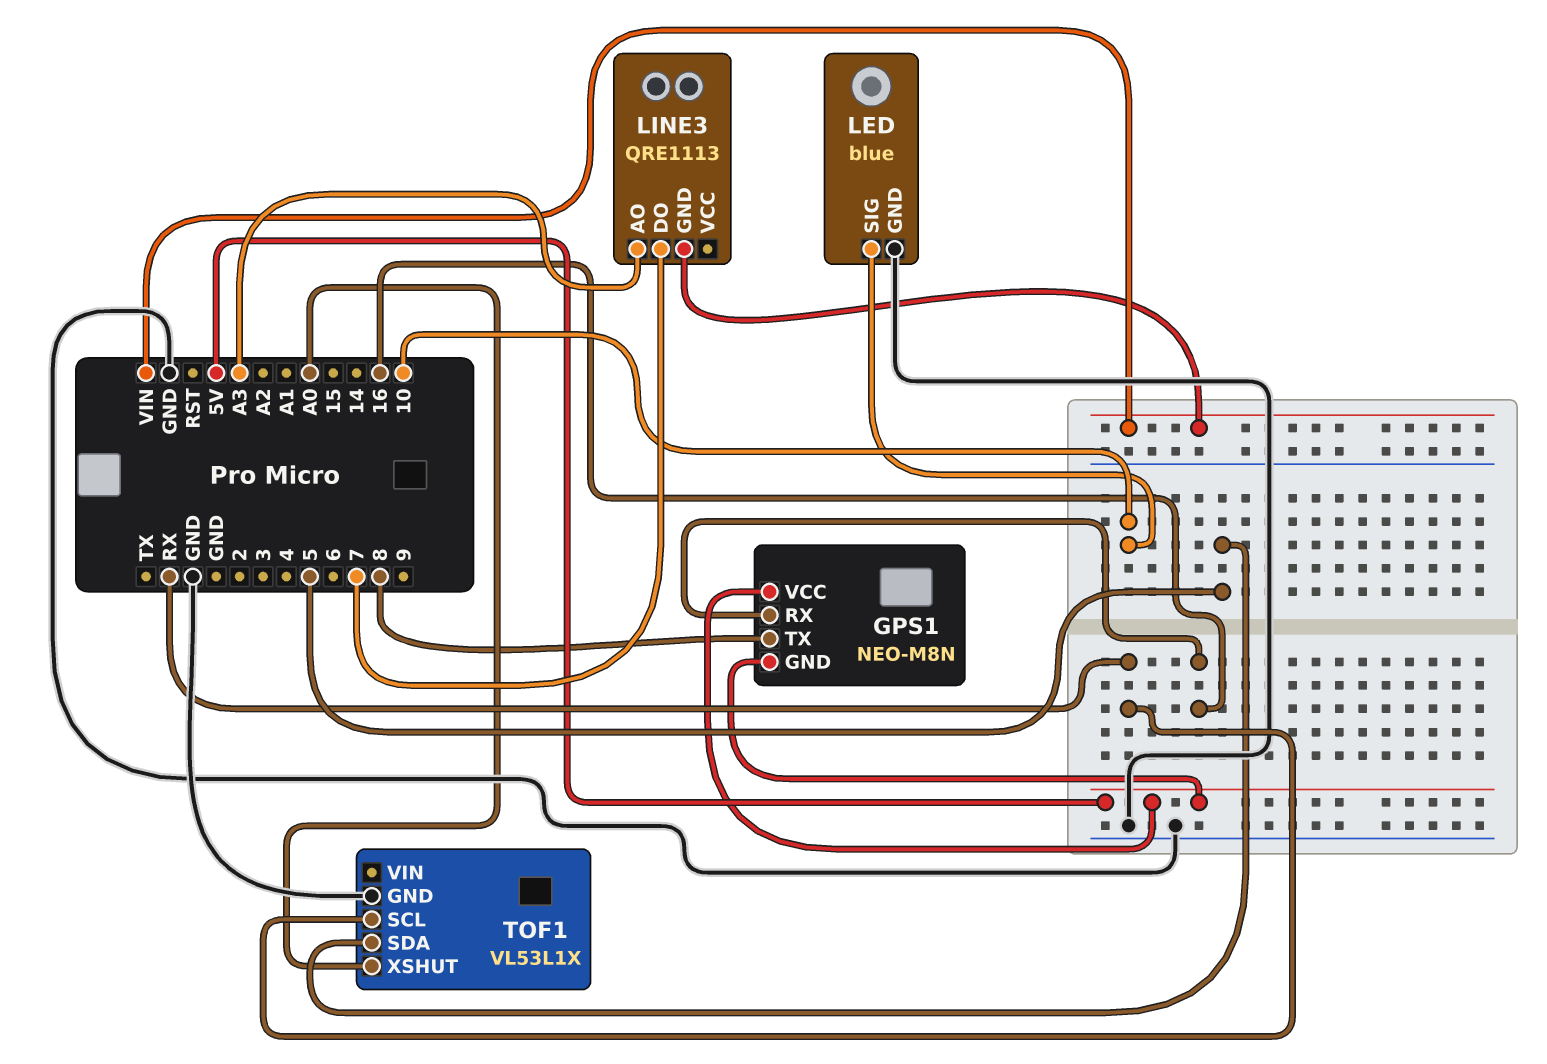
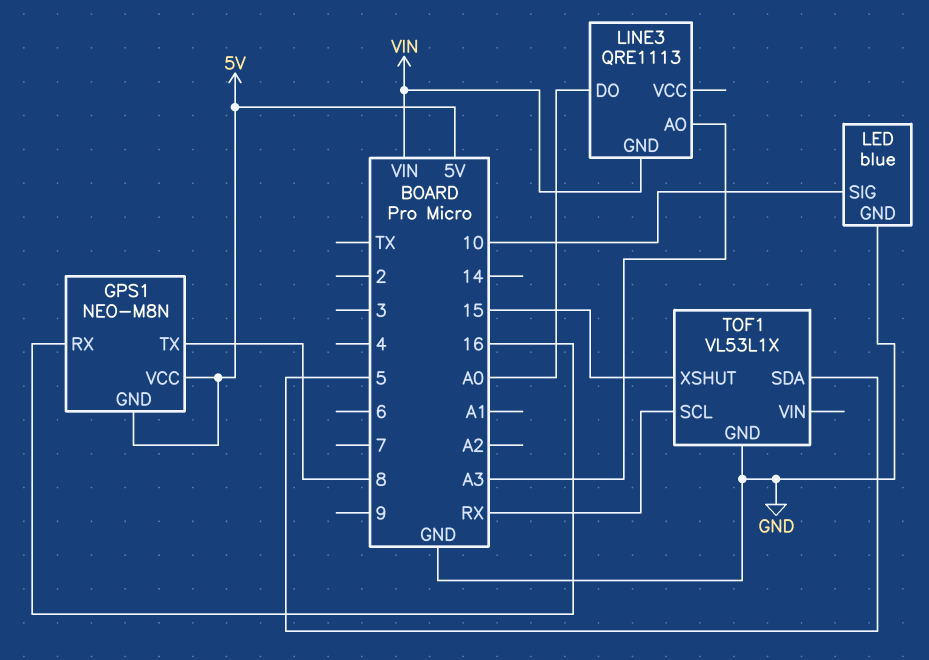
LINE3 pin DO: 7 -> A0
TOF1 pin XSHUT: A0 -> 15

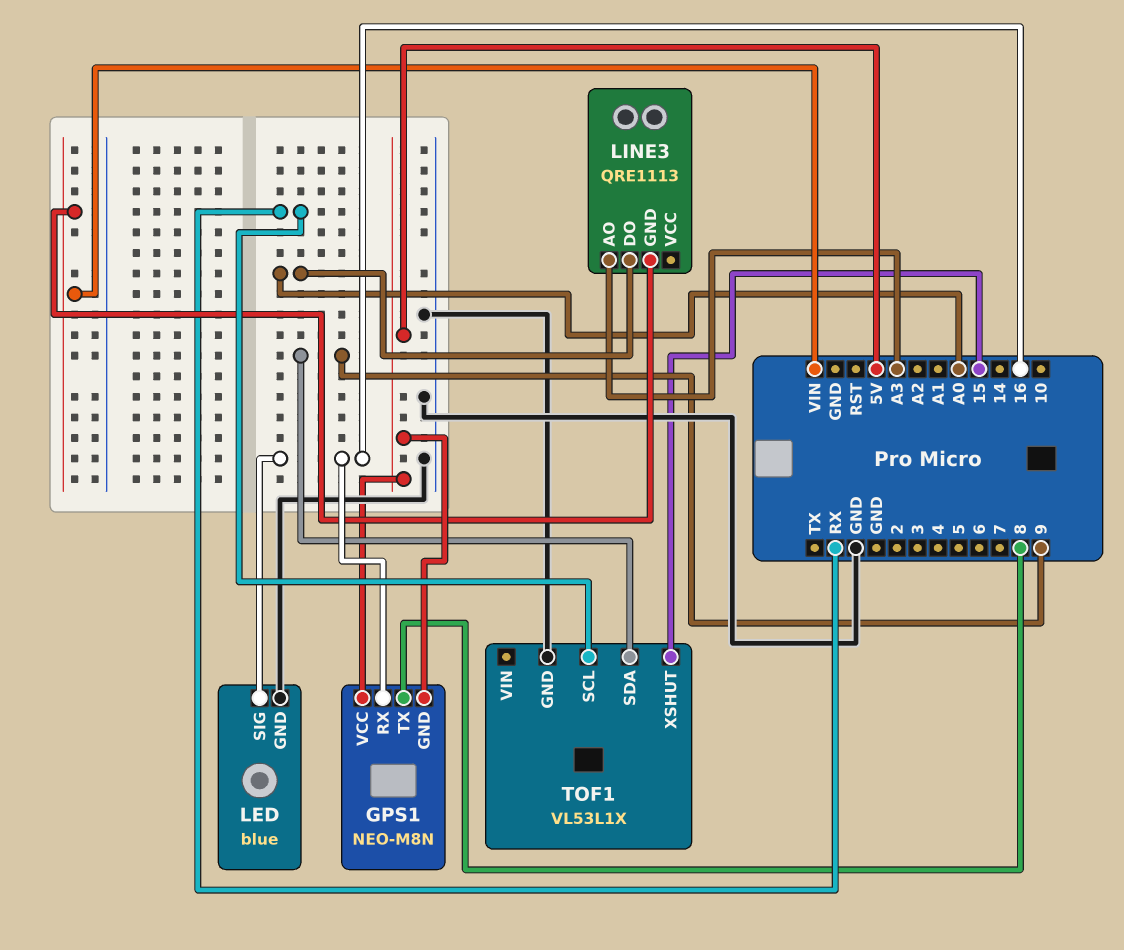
LED pin SIG: 10 -> 16
TOF1 pin SDA: 5 -> 9

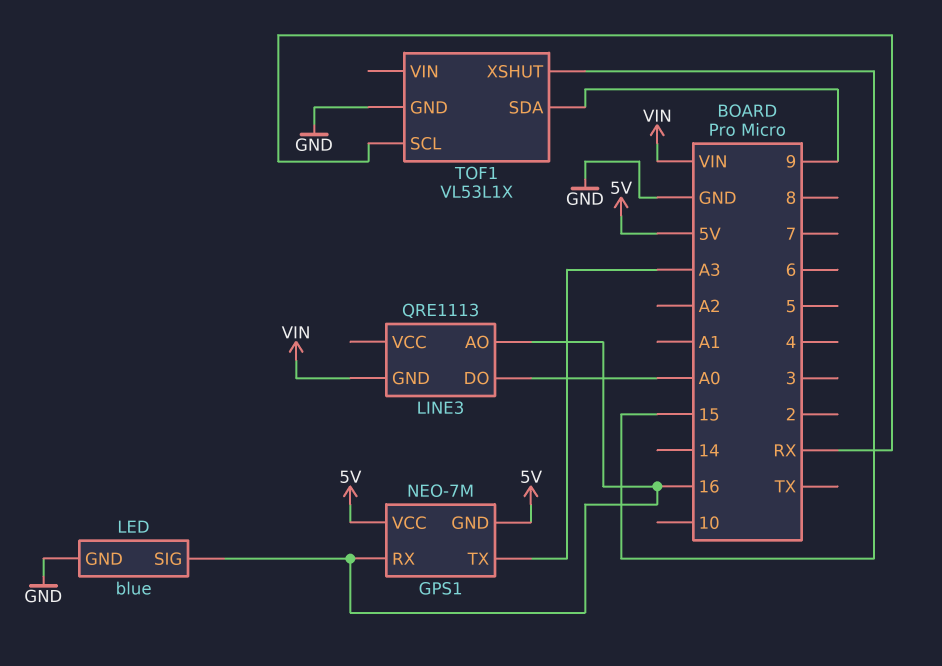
GPS1: NEO-M8N -> NEO-7M
GPS1 pin TX: 8 -> A3
LINE3 pin AO: A3 -> 16

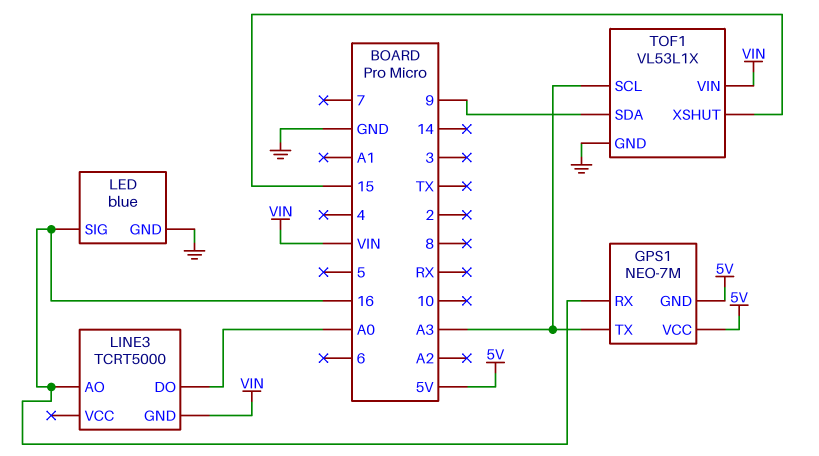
LINE3: QRE1113 -> TCRT5000
TOF1 pin SCL: RX -> A3
TOF1 pin VIN: none -> VIN

